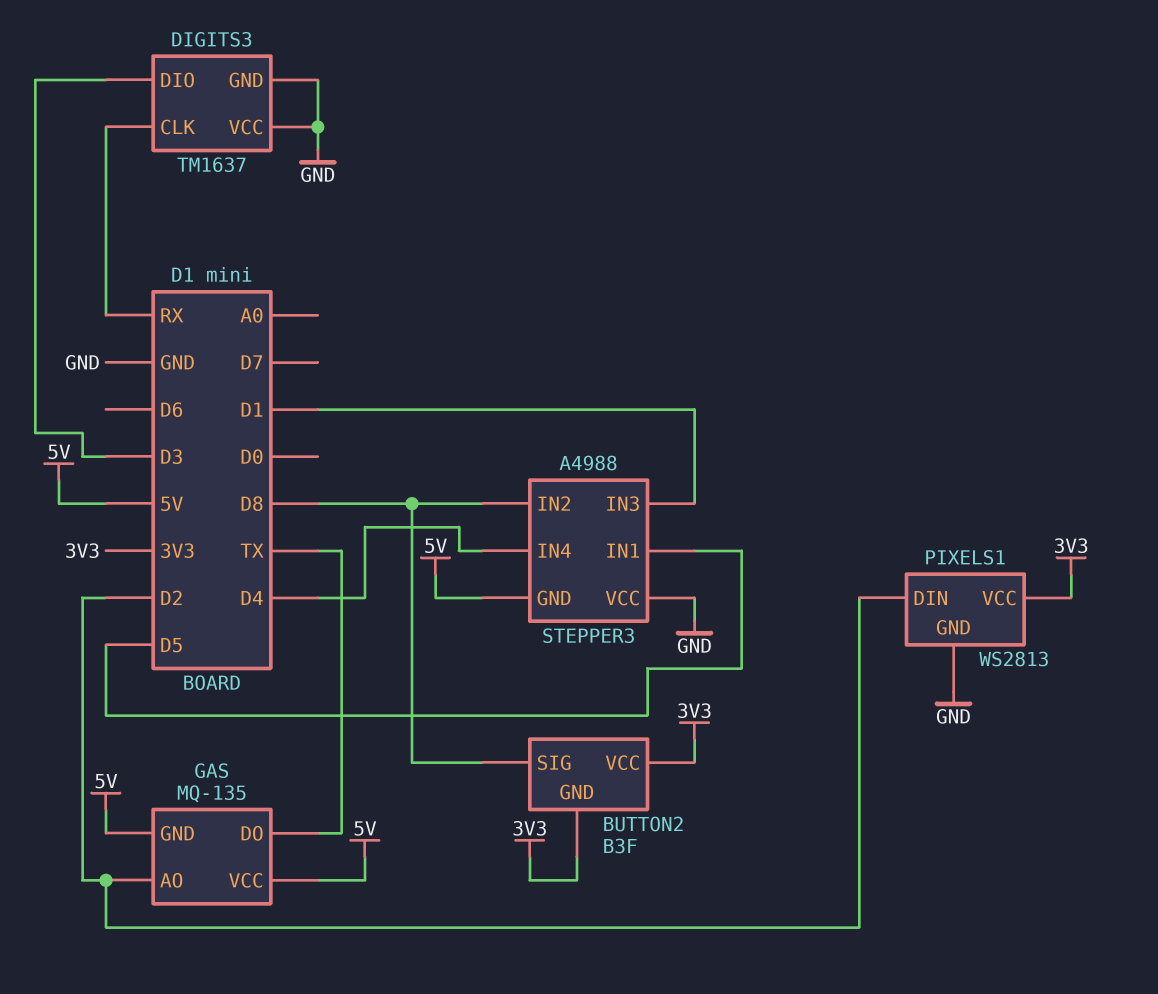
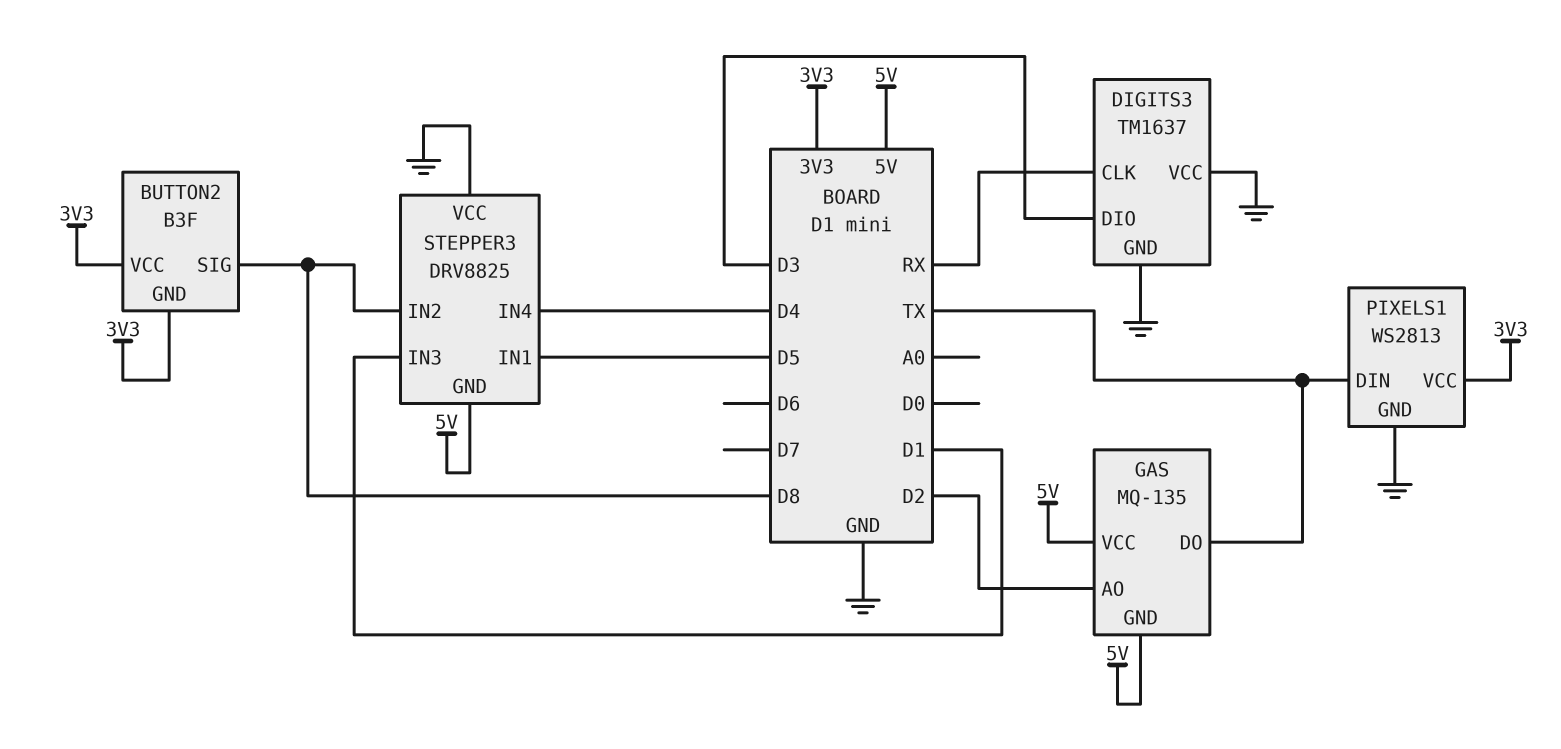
PIXELS1 pin DIN: D2 -> TX
STEPPER3: A4988 -> DRV8825

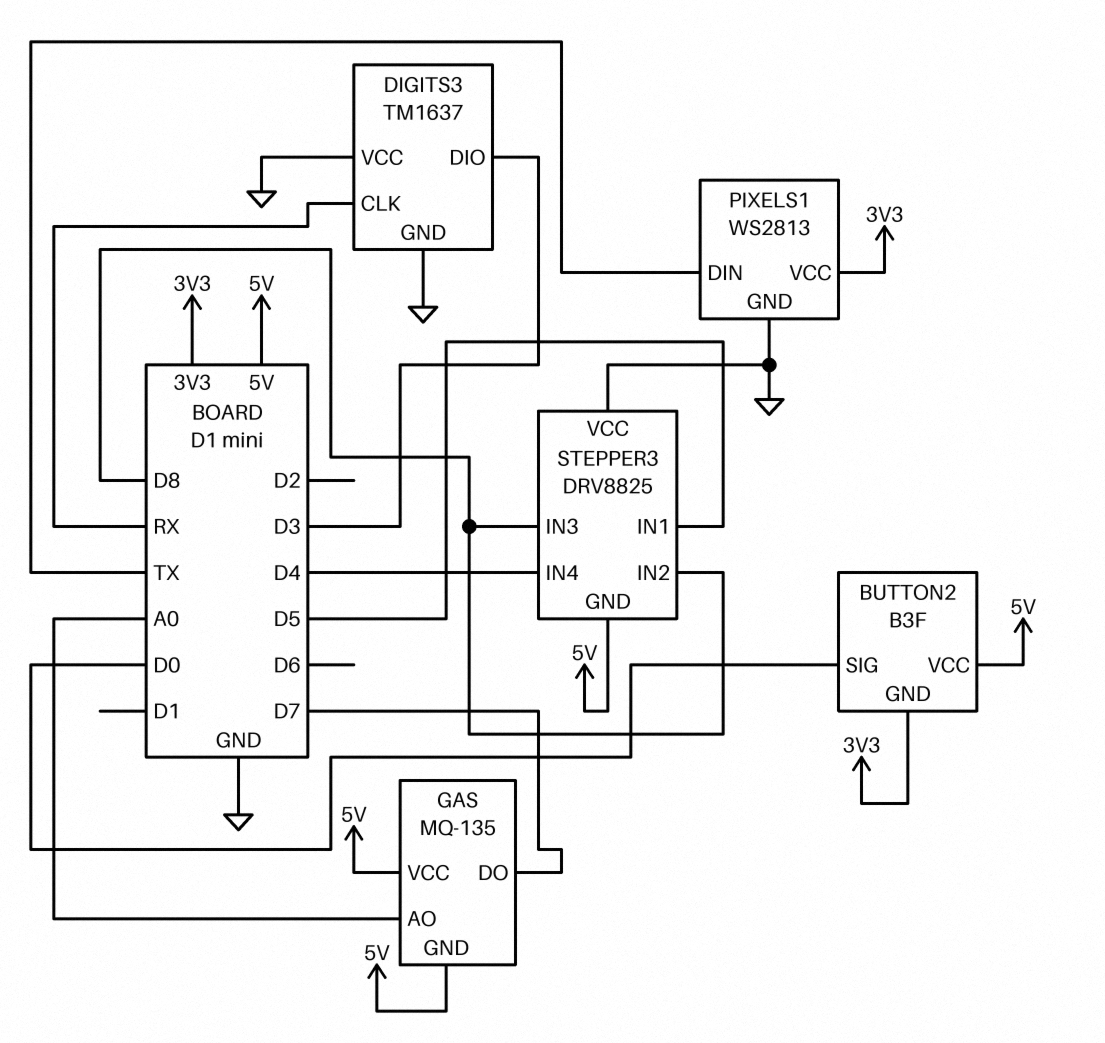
BUTTON2 pin SIG: D8 -> D0
BUTTON2 pin VCC: 3V3 -> 5V
GAS pin AO: D2 -> A0
GAS pin DO: TX -> D7
STEPPER3 pin IN3: D1 -> D8

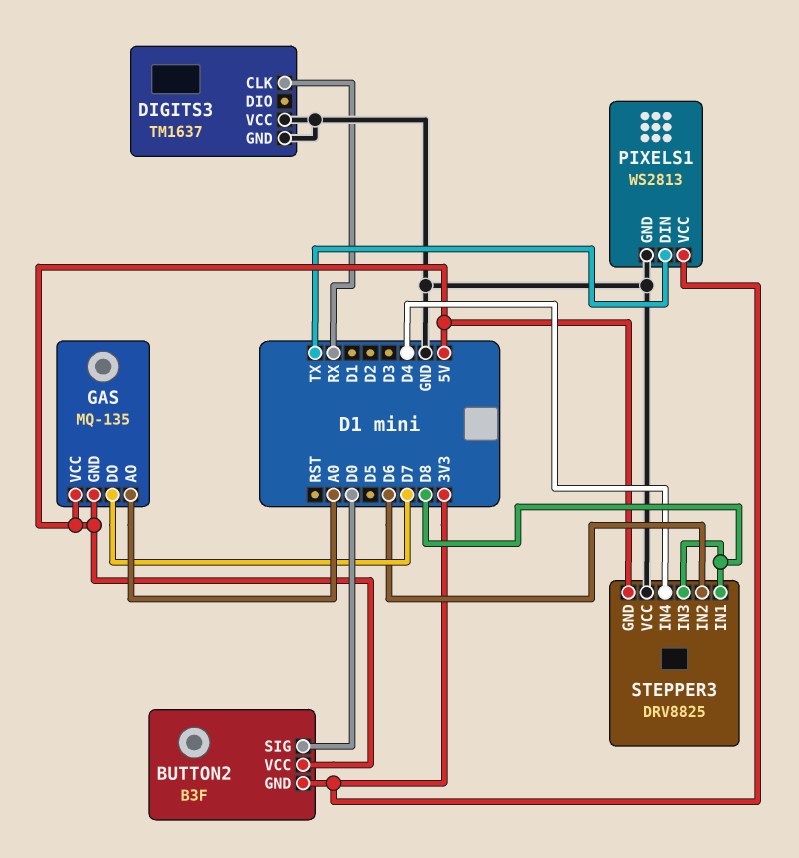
DIGITS3 pin DIO: D3 -> none
STEPPER3 pin IN1: D5 -> D8
STEPPER3 pin IN2: D8 -> D6

